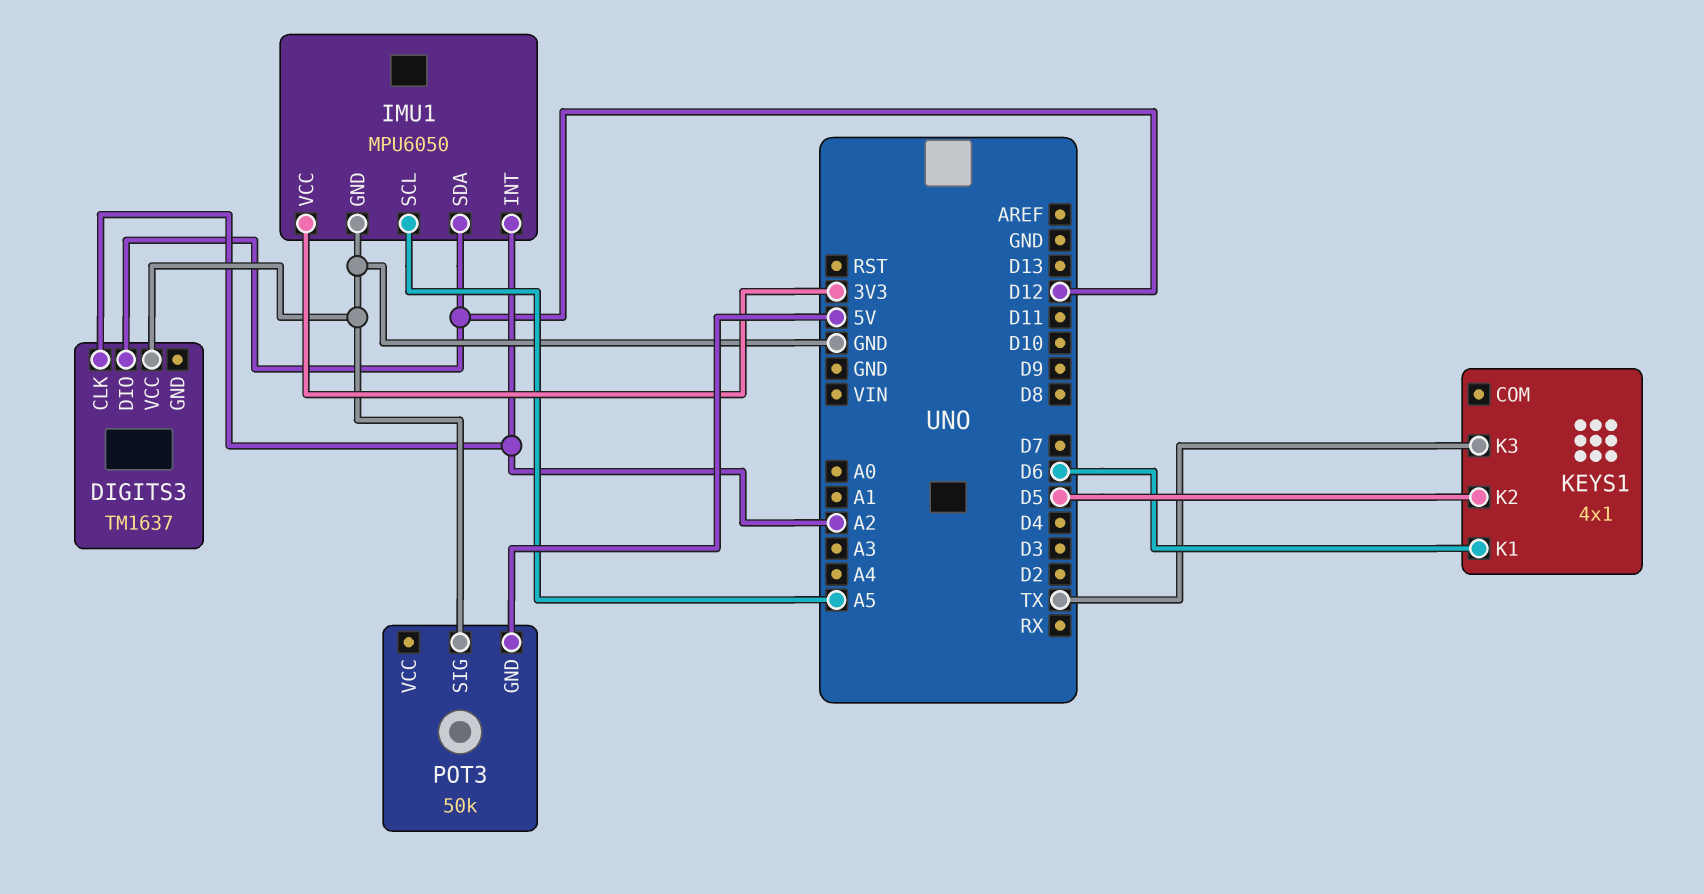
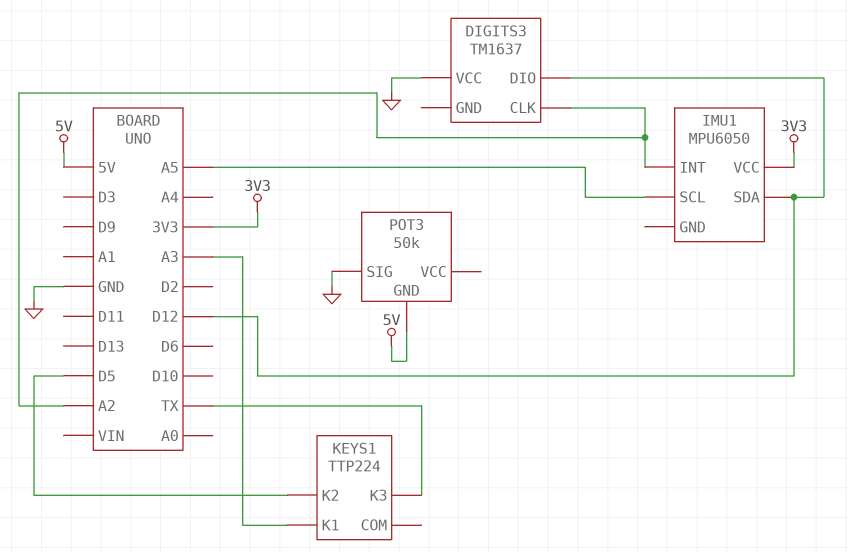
IMU1 pin GND: GND -> none
KEYS1: 4x1 -> TTP224
KEYS1 pin K1: D6 -> A3

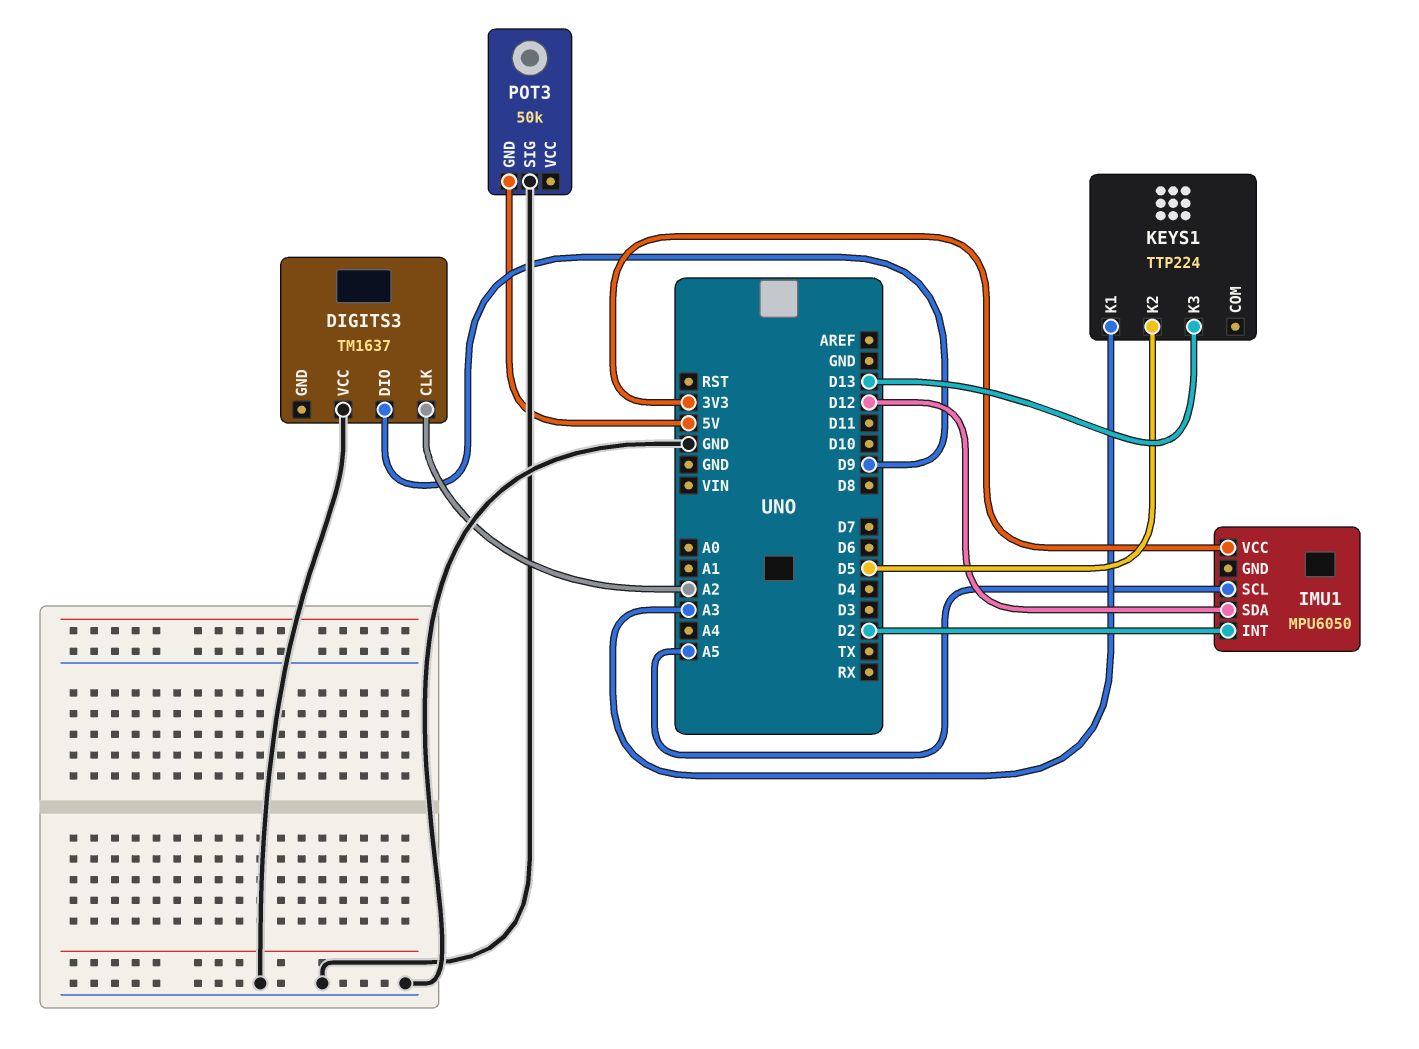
DIGITS3 pin DIO: D12 -> D9
IMU1 pin INT: A2 -> D2
KEYS1 pin K3: TX -> D13

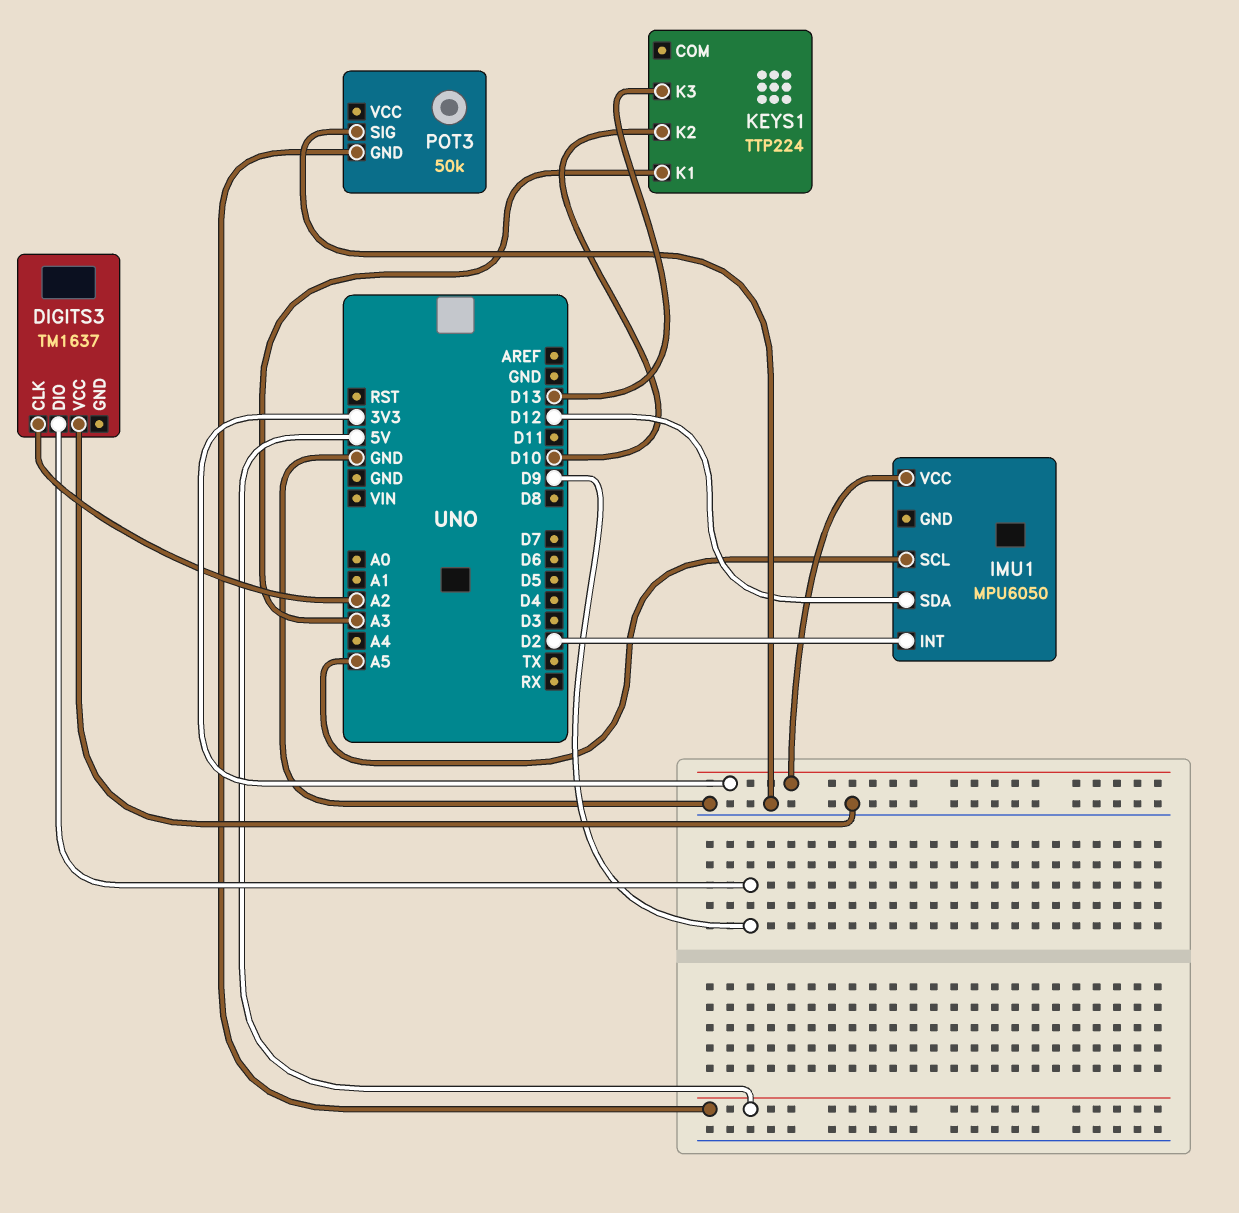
KEYS1 pin K2: D5 -> D10

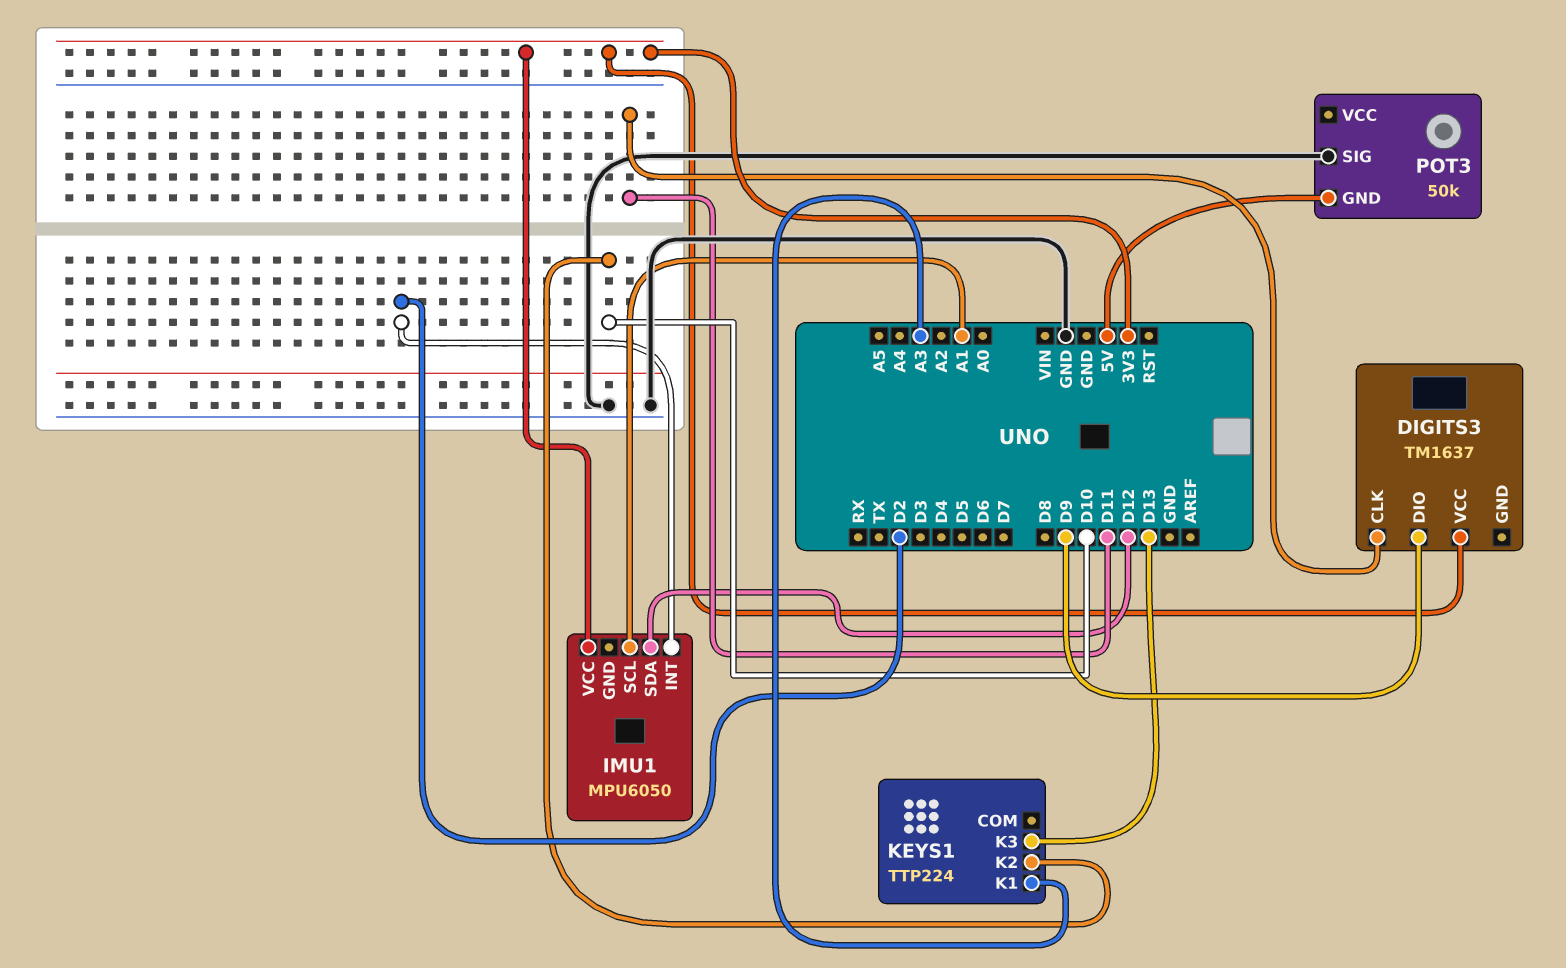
DIGITS3 pin CLK: A2 -> D11
DIGITS3 pin VCC: GND -> 3V3
IMU1 pin SCL: A5 -> A1

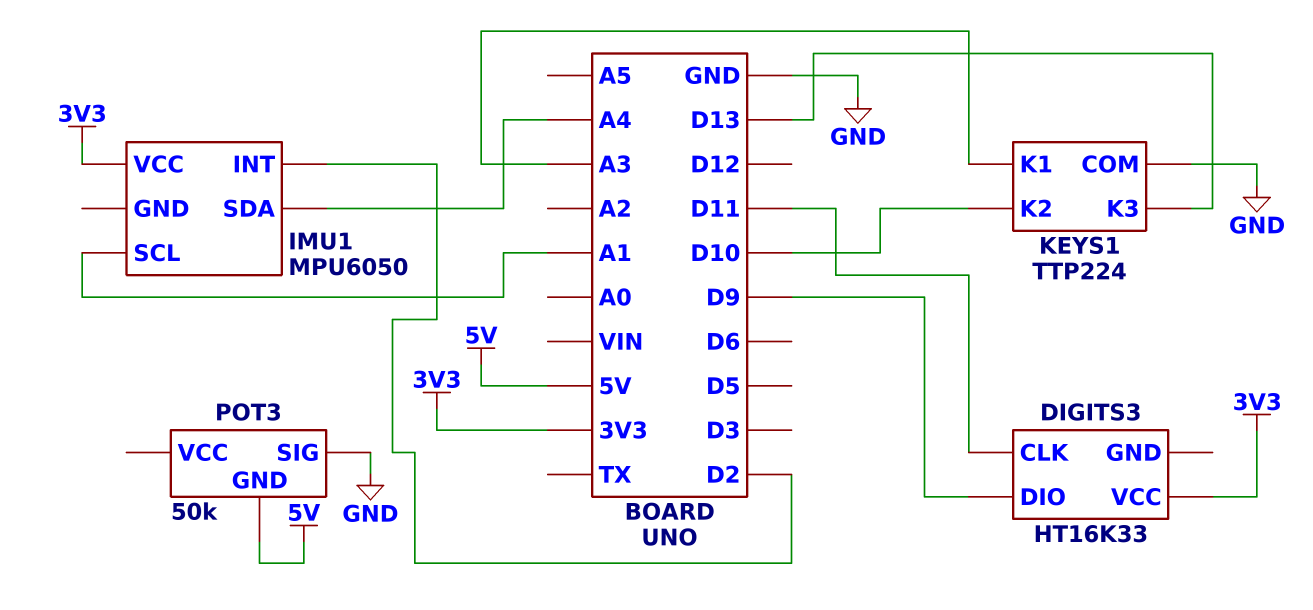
DIGITS3: TM1637 -> HT16K33
IMU1 pin SDA: D12 -> A4
KEYS1 pin COM: none -> GND

